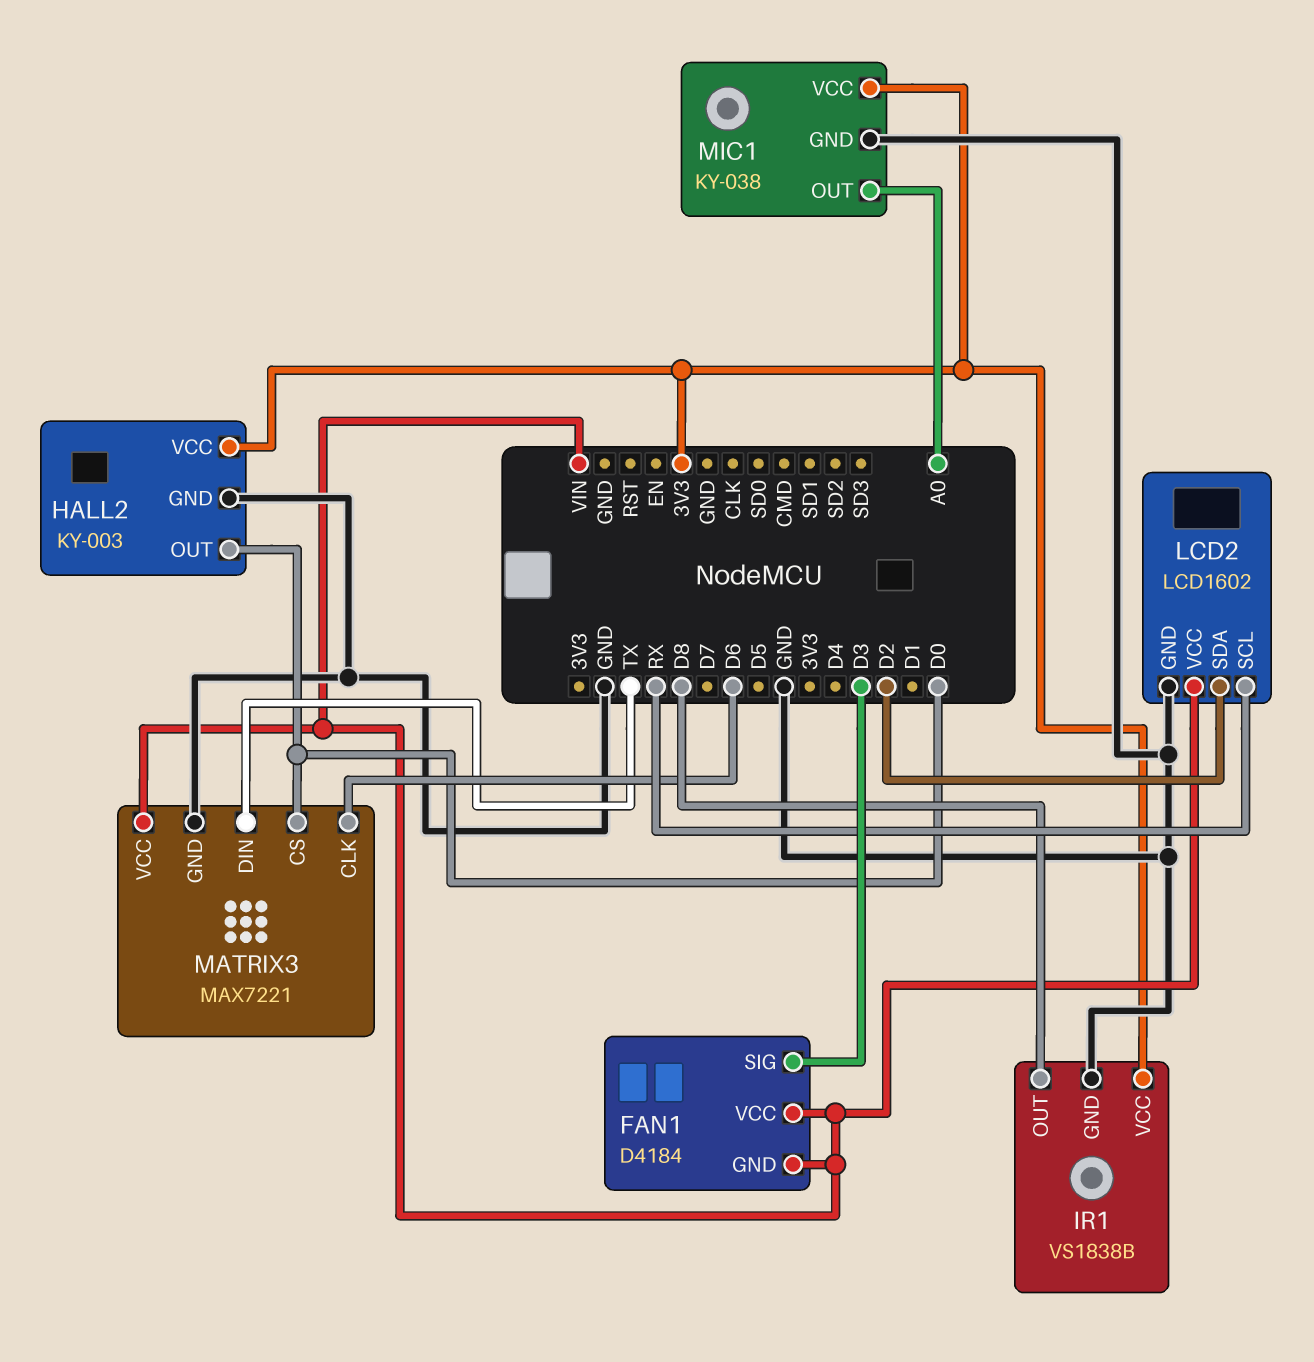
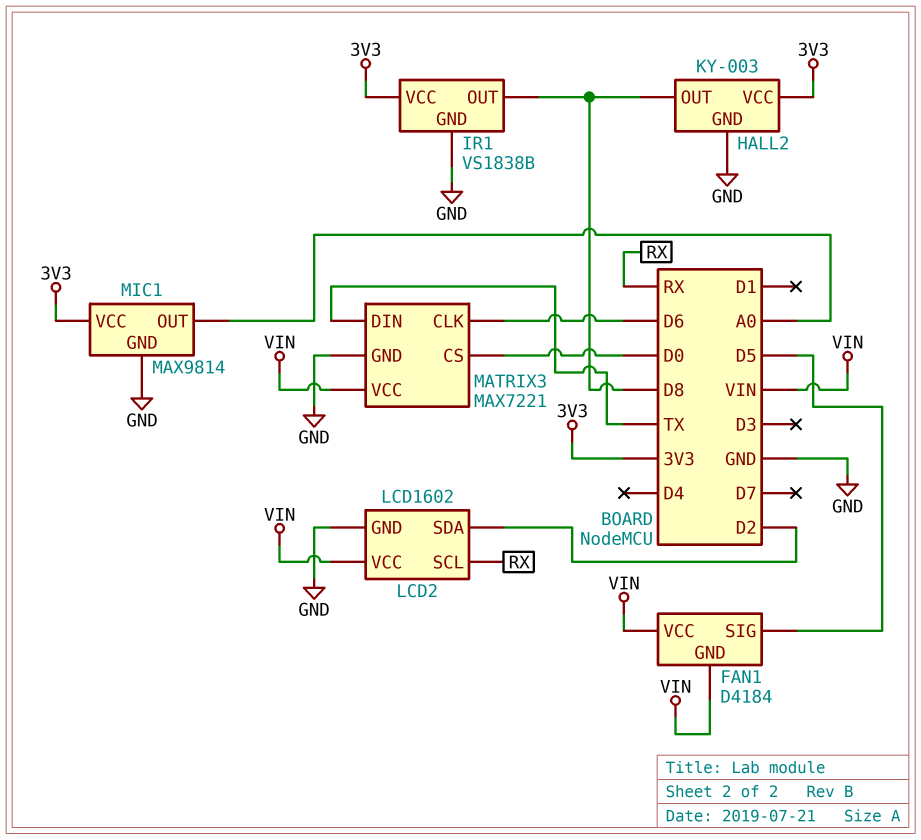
FAN1 pin SIG: D3 -> D5
HALL2 pin OUT: D0 -> D8
MIC1: KY-038 -> MAX9814

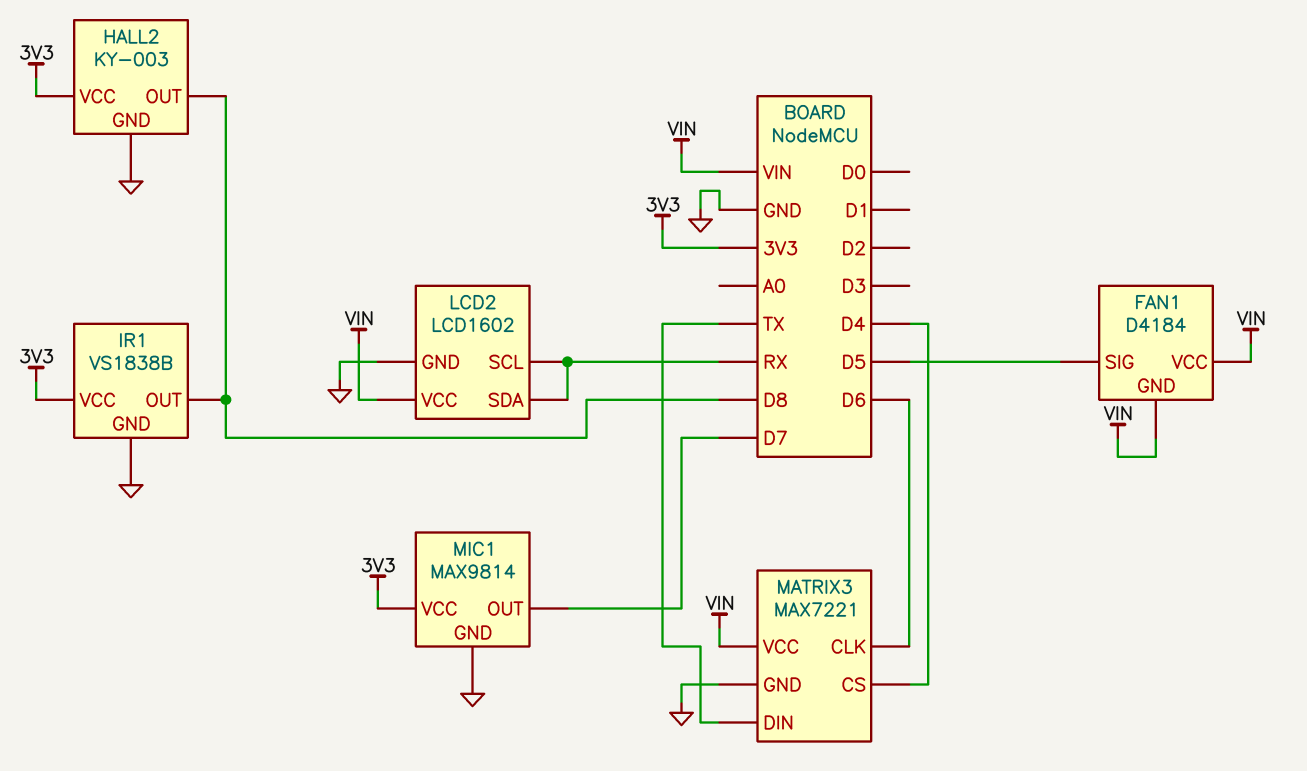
LCD2 pin SDA: D2 -> RX
MATRIX3 pin CS: D0 -> D4
MIC1 pin OUT: A0 -> D7

